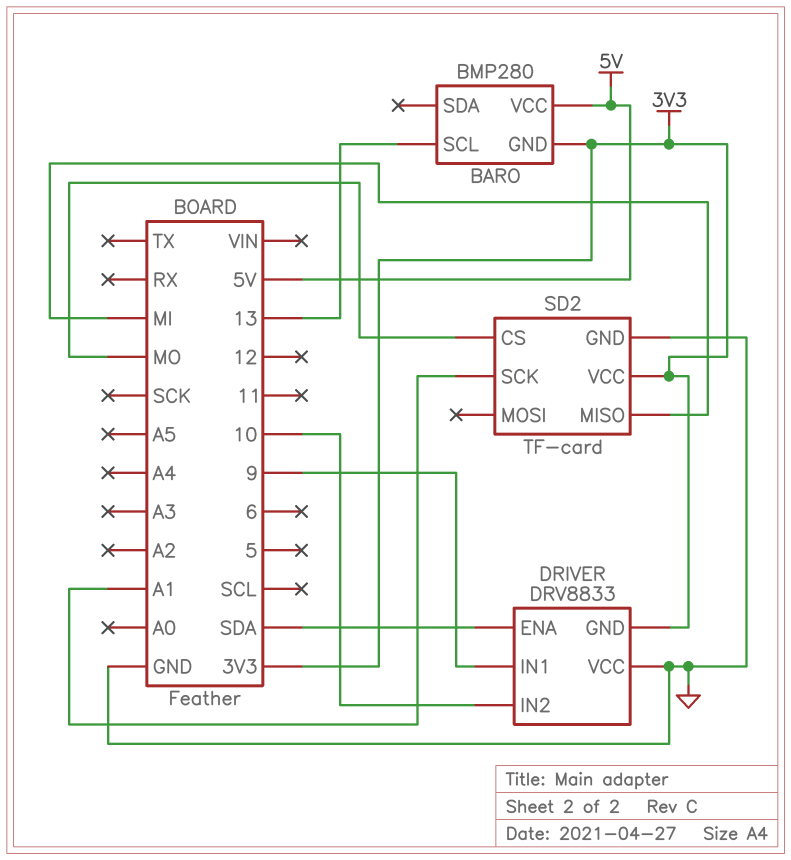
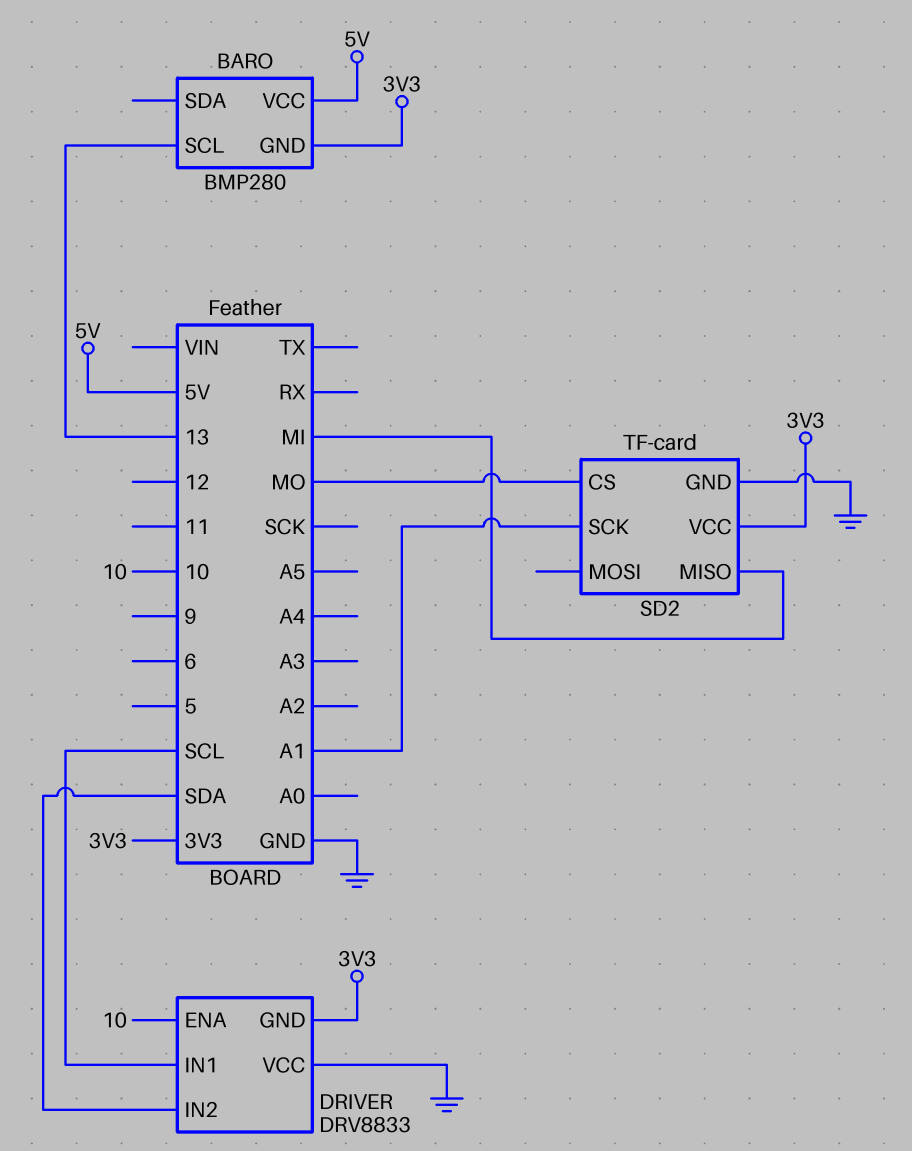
DRIVER pin ENA: SDA -> 10
DRIVER pin IN1: 9 -> SCL
DRIVER pin IN2: 10 -> SDA

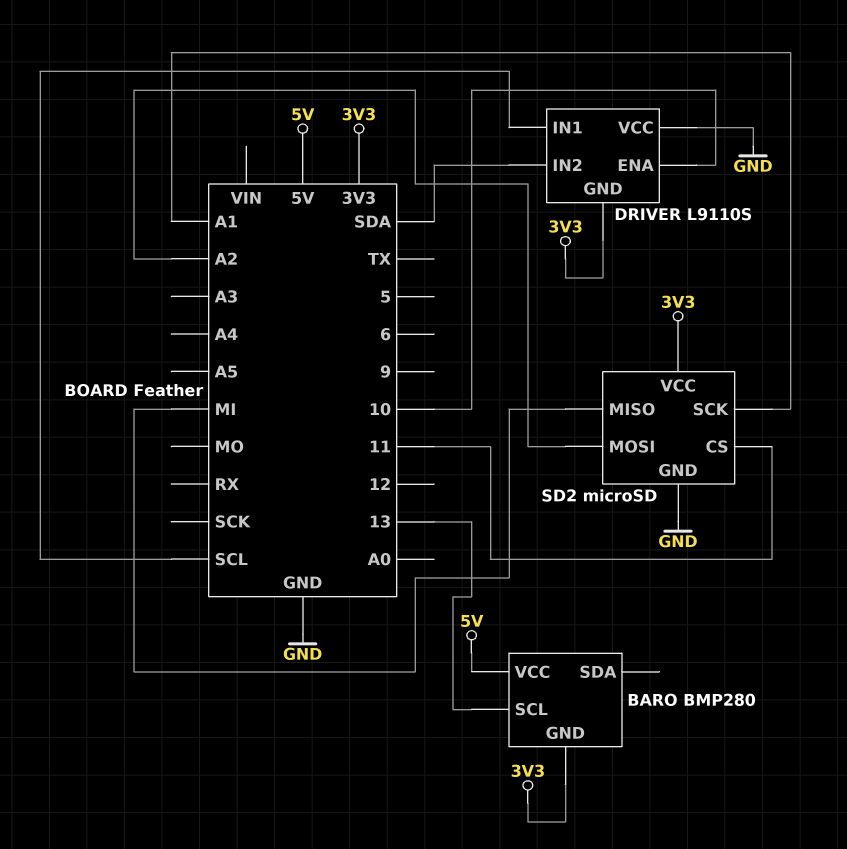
DRIVER: DRV8833 -> L9110S
SD2: TF-card -> microSD
SD2 pin CS: MO -> 11
SD2 pin MOSI: none -> A2

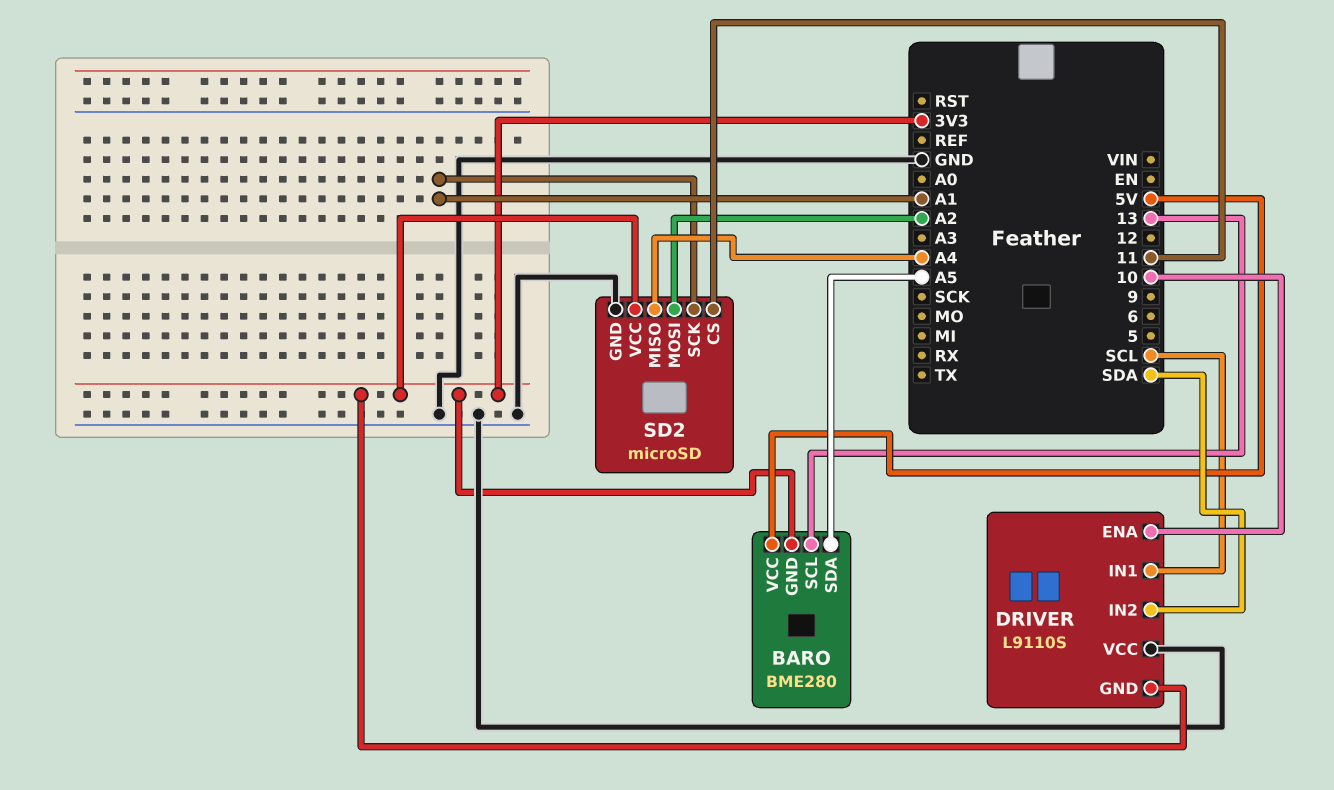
BARO: BMP280 -> BME280
BARO pin SDA: none -> A5
SD2 pin MISO: MI -> A4

